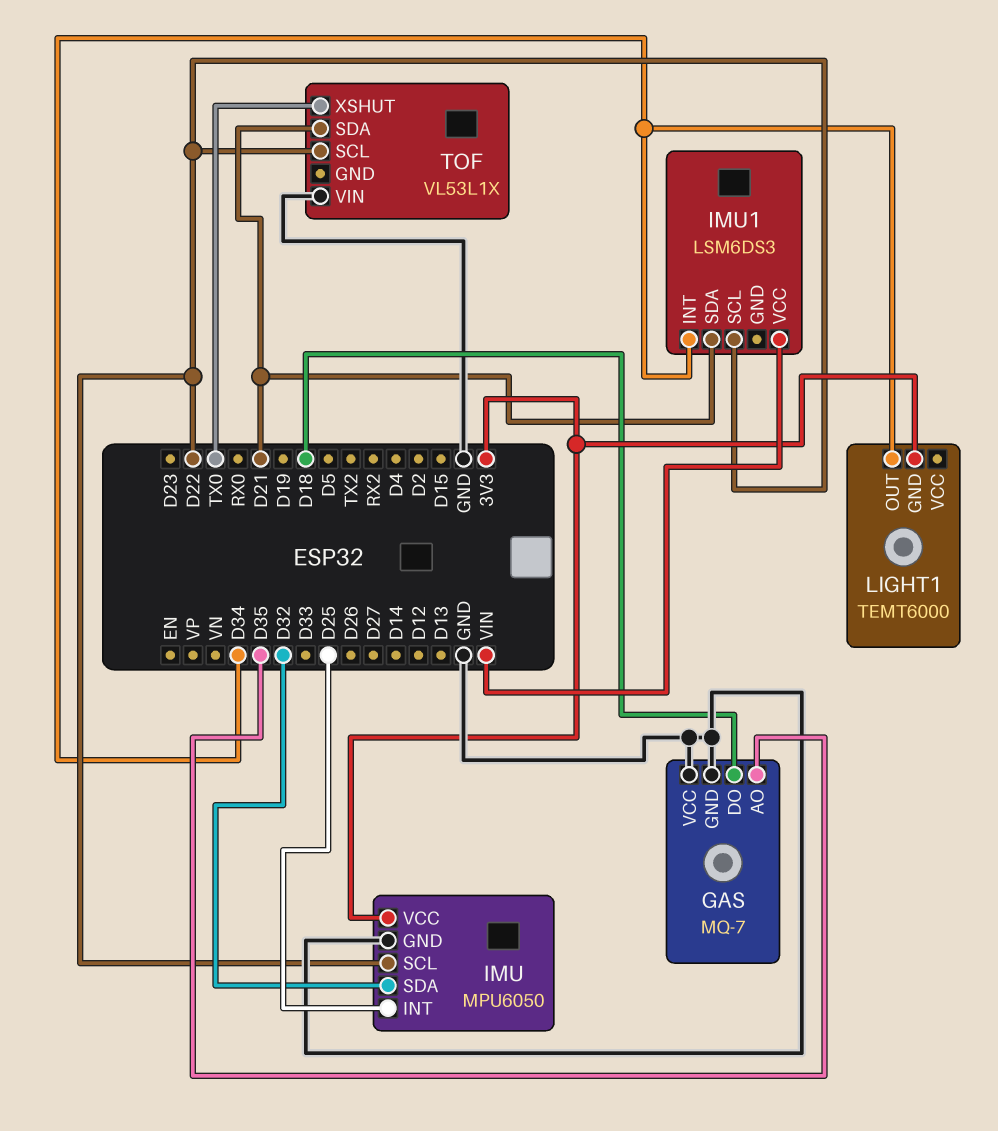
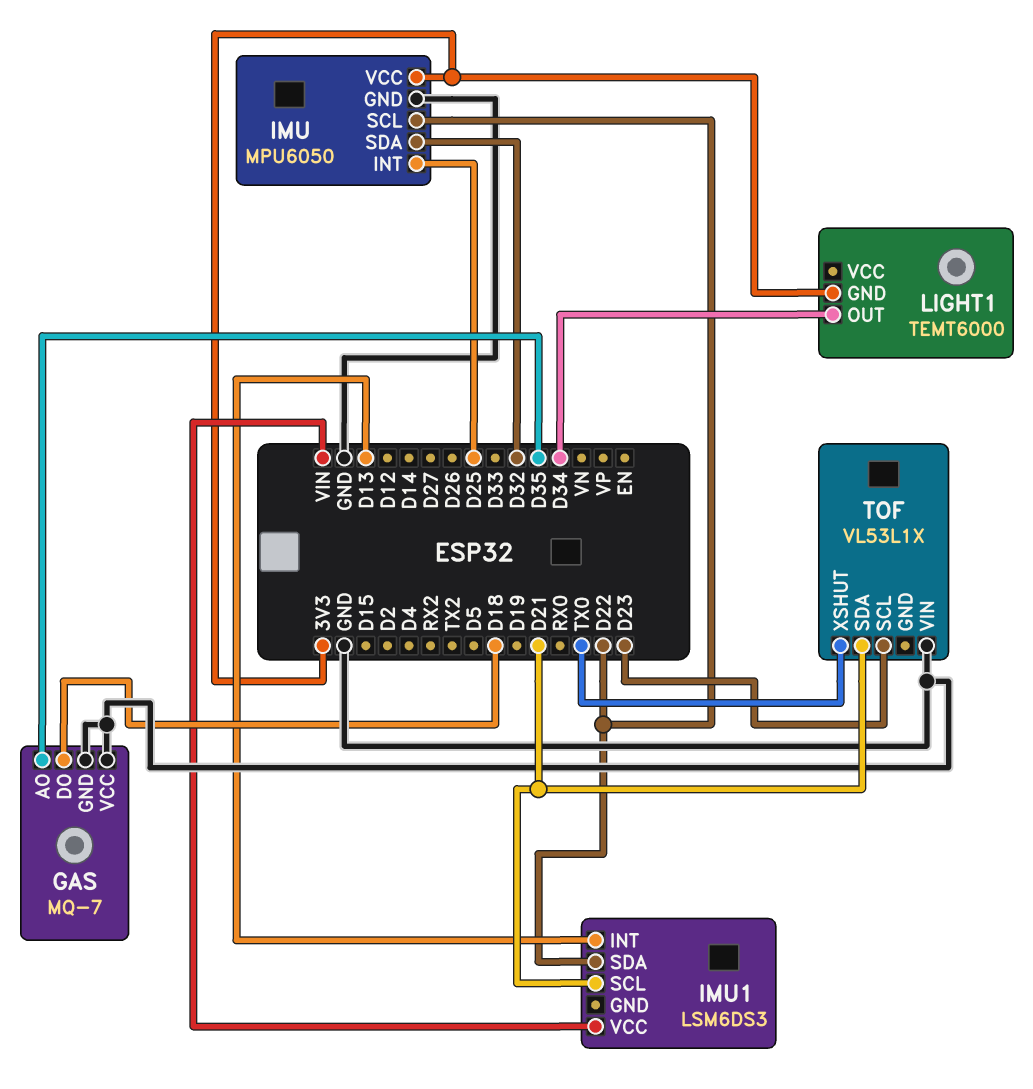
IMU1 pin INT: D34 -> D13
IMU1 pin SCL: D22 -> D21
IMU1 pin SDA: D21 -> D22
TOF pin SCL: D22 -> D23

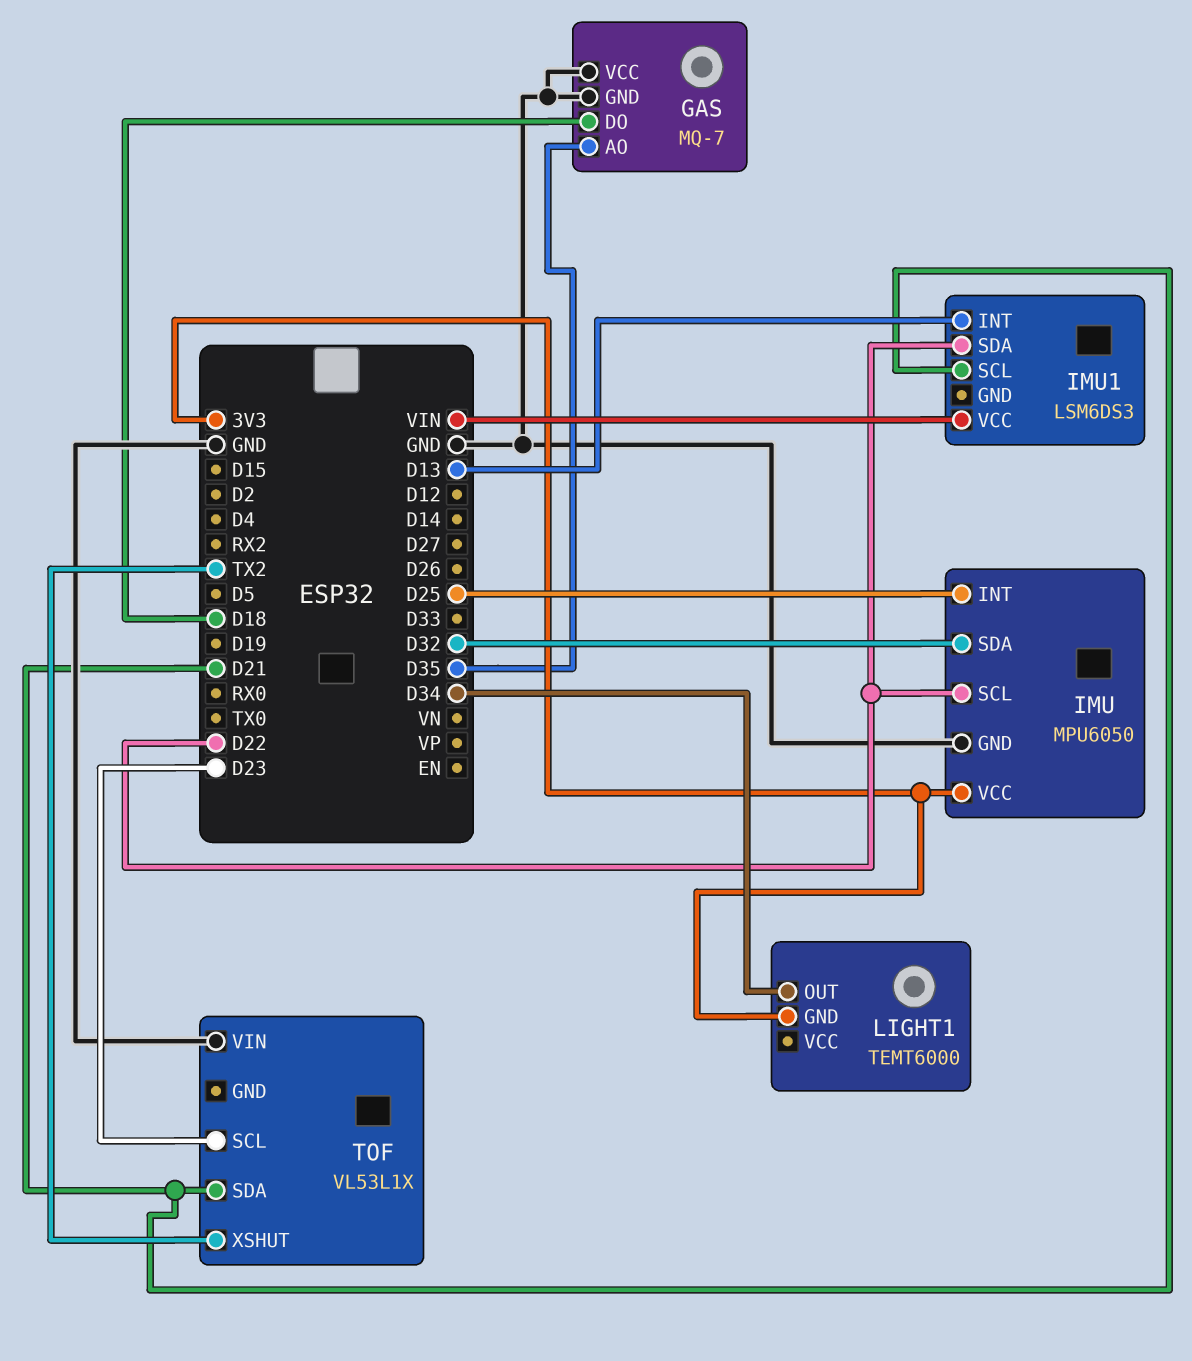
TOF pin XSHUT: TX0 -> TX2

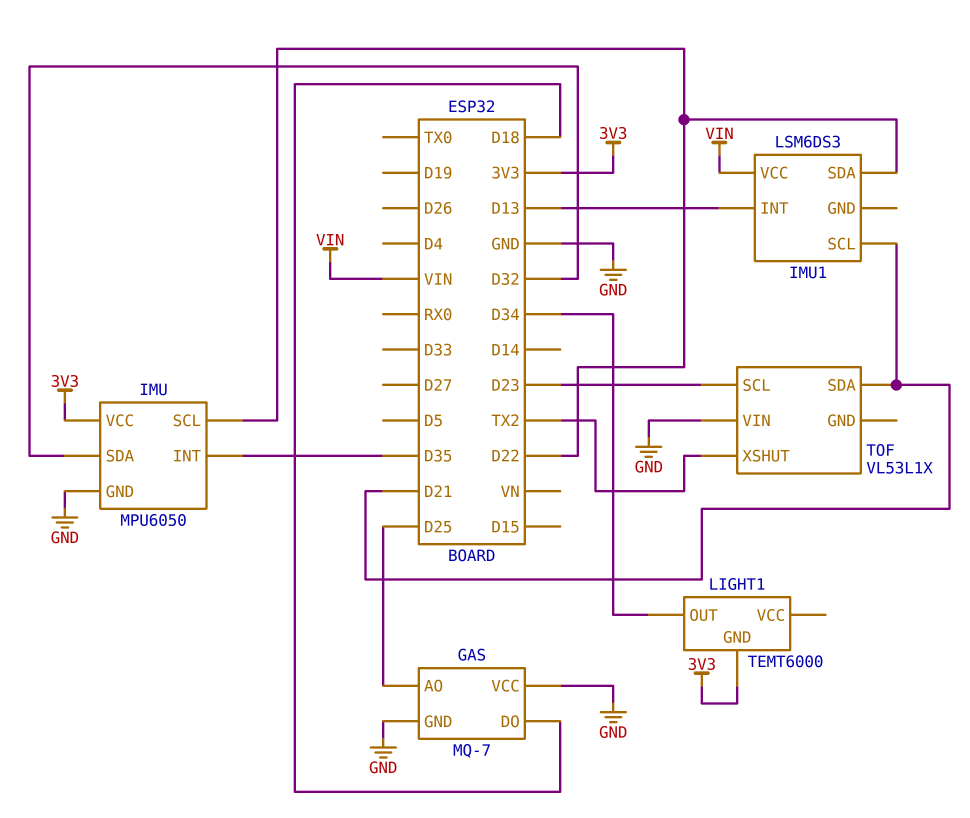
GAS pin AO: D35 -> D25
IMU pin INT: D25 -> D35

